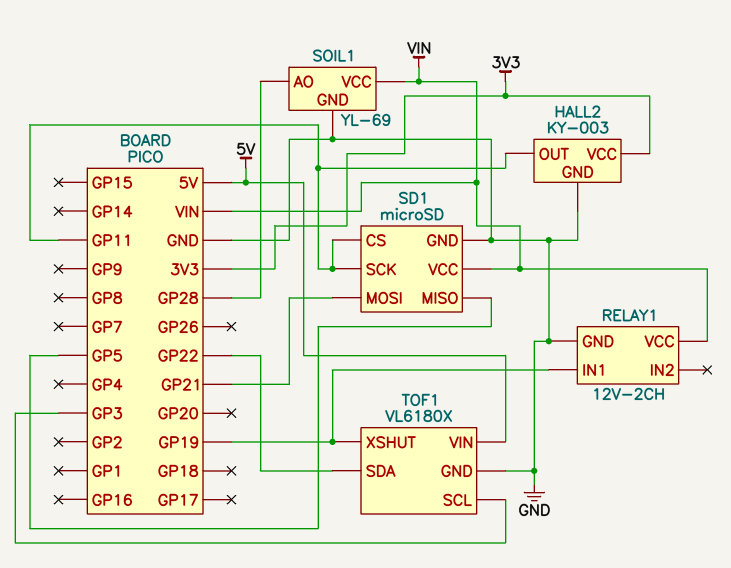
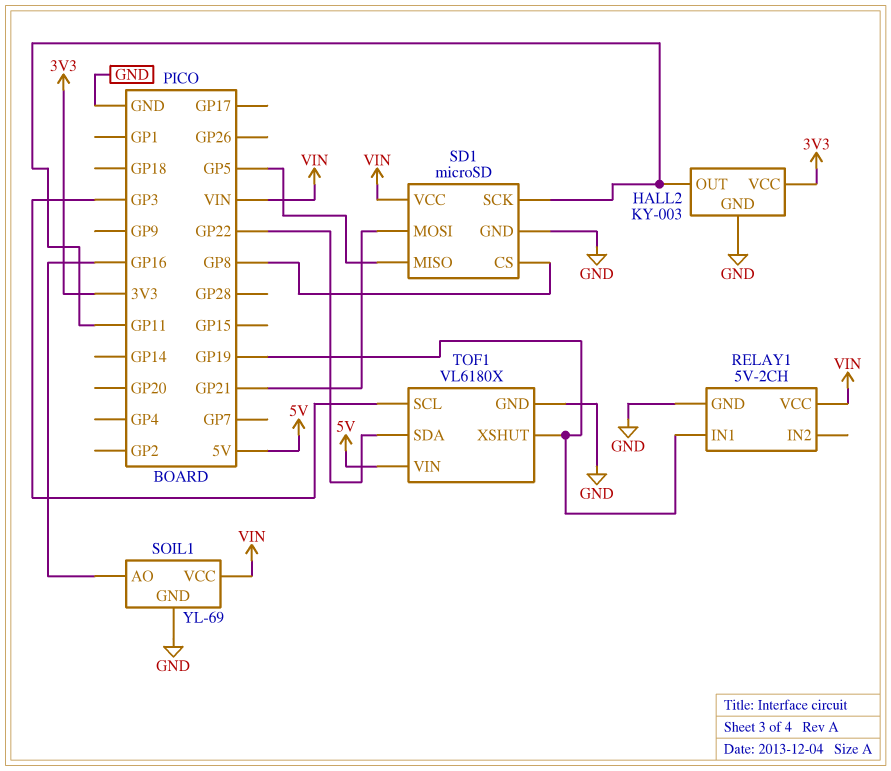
RELAY1: 12V-2CH -> 5V-2CH
SD1 pin CS: GP11 -> GP8
SOIL1 pin AO: GP28 -> GP16

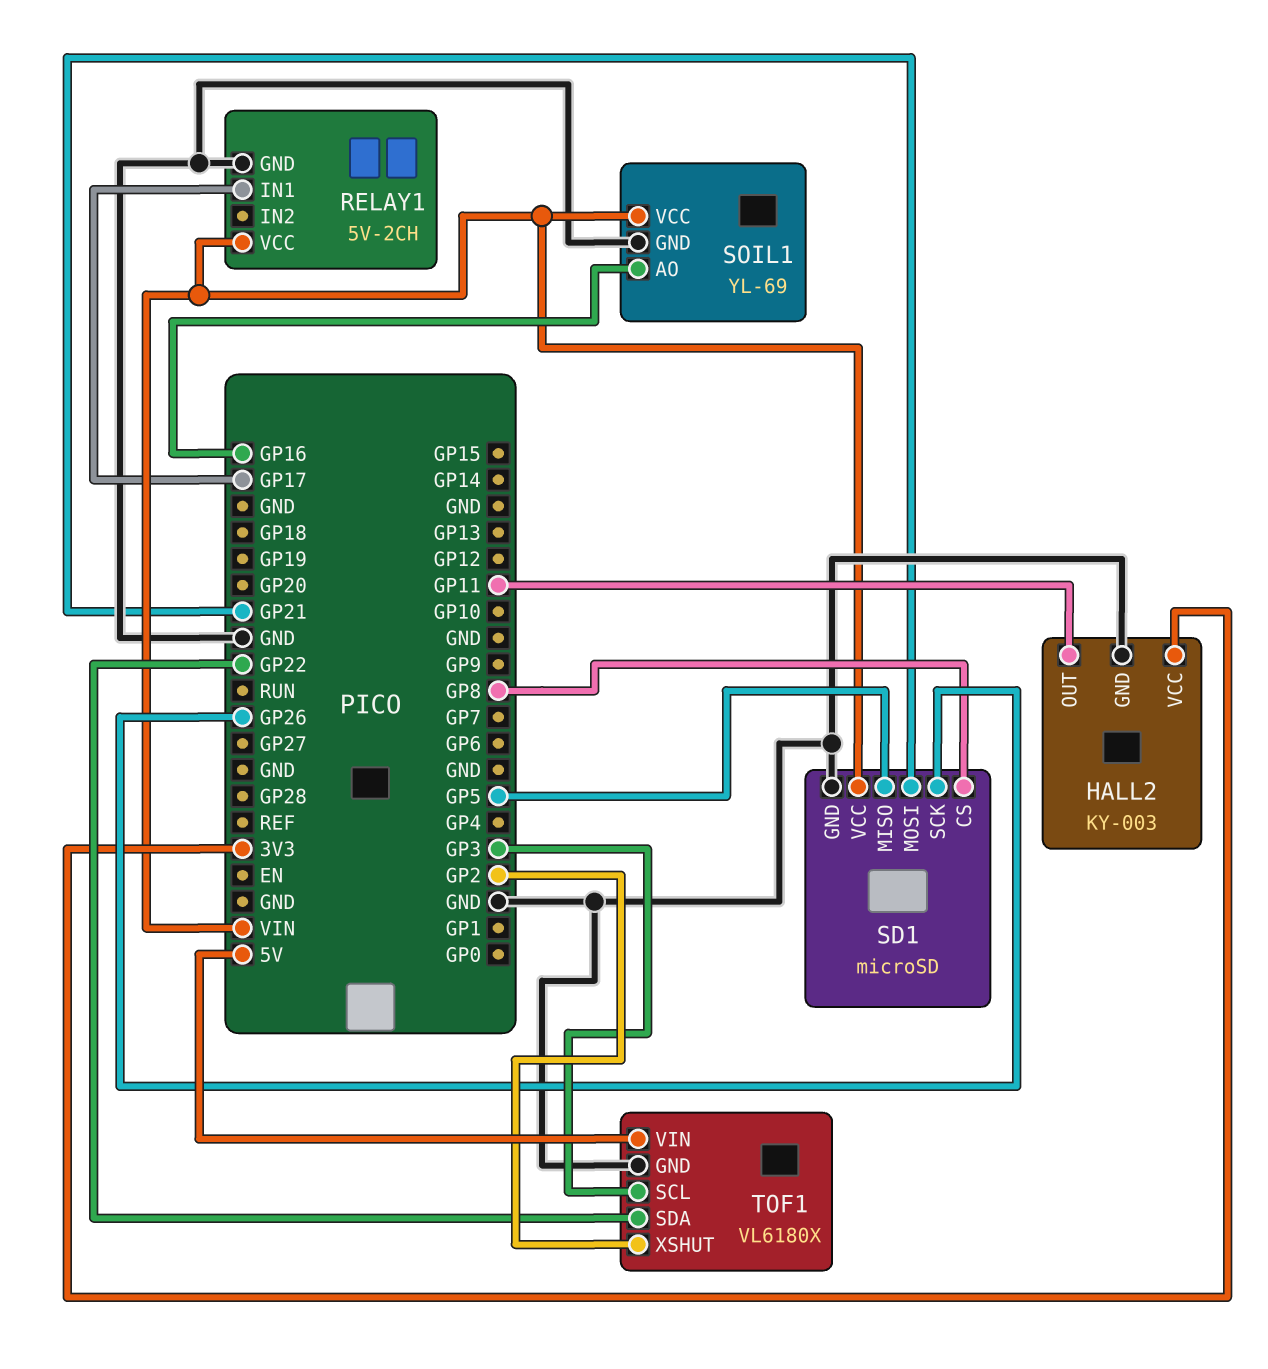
RELAY1 pin IN1: GP19 -> GP17
SD1 pin SCK: GP11 -> GP26
TOF1 pin XSHUT: GP19 -> GP2

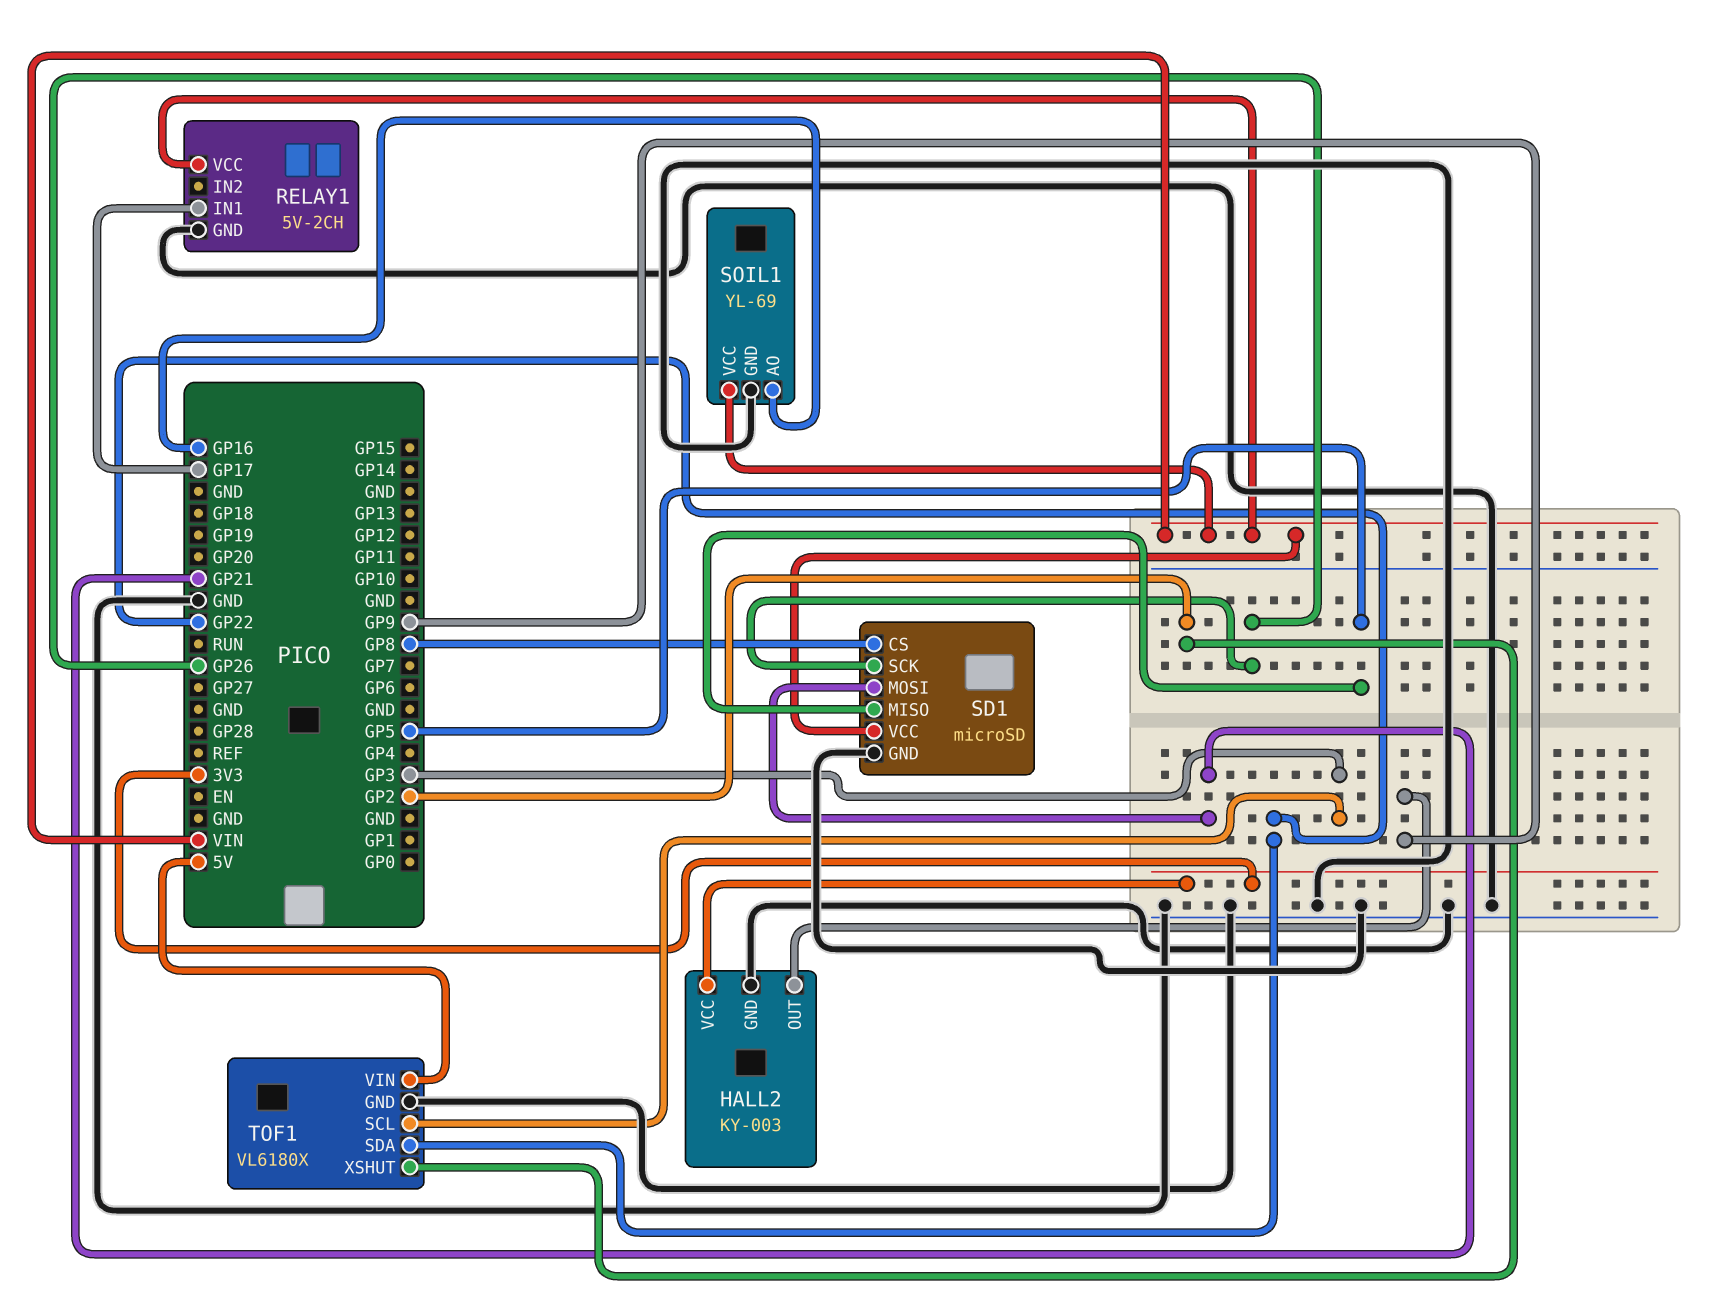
HALL2 pin OUT: GP11 -> GP9

